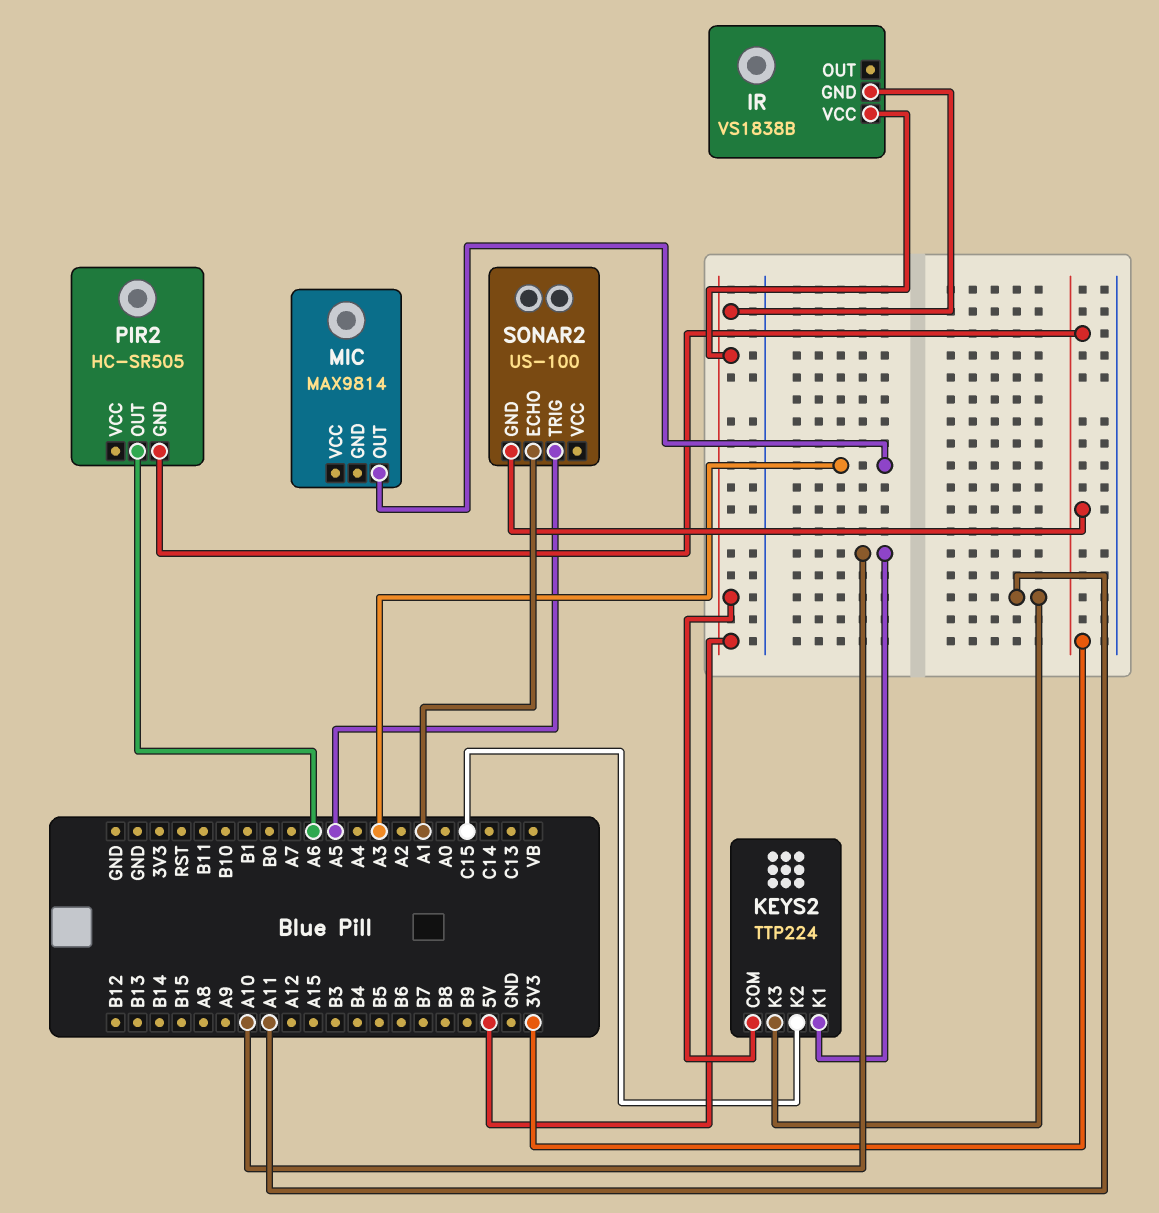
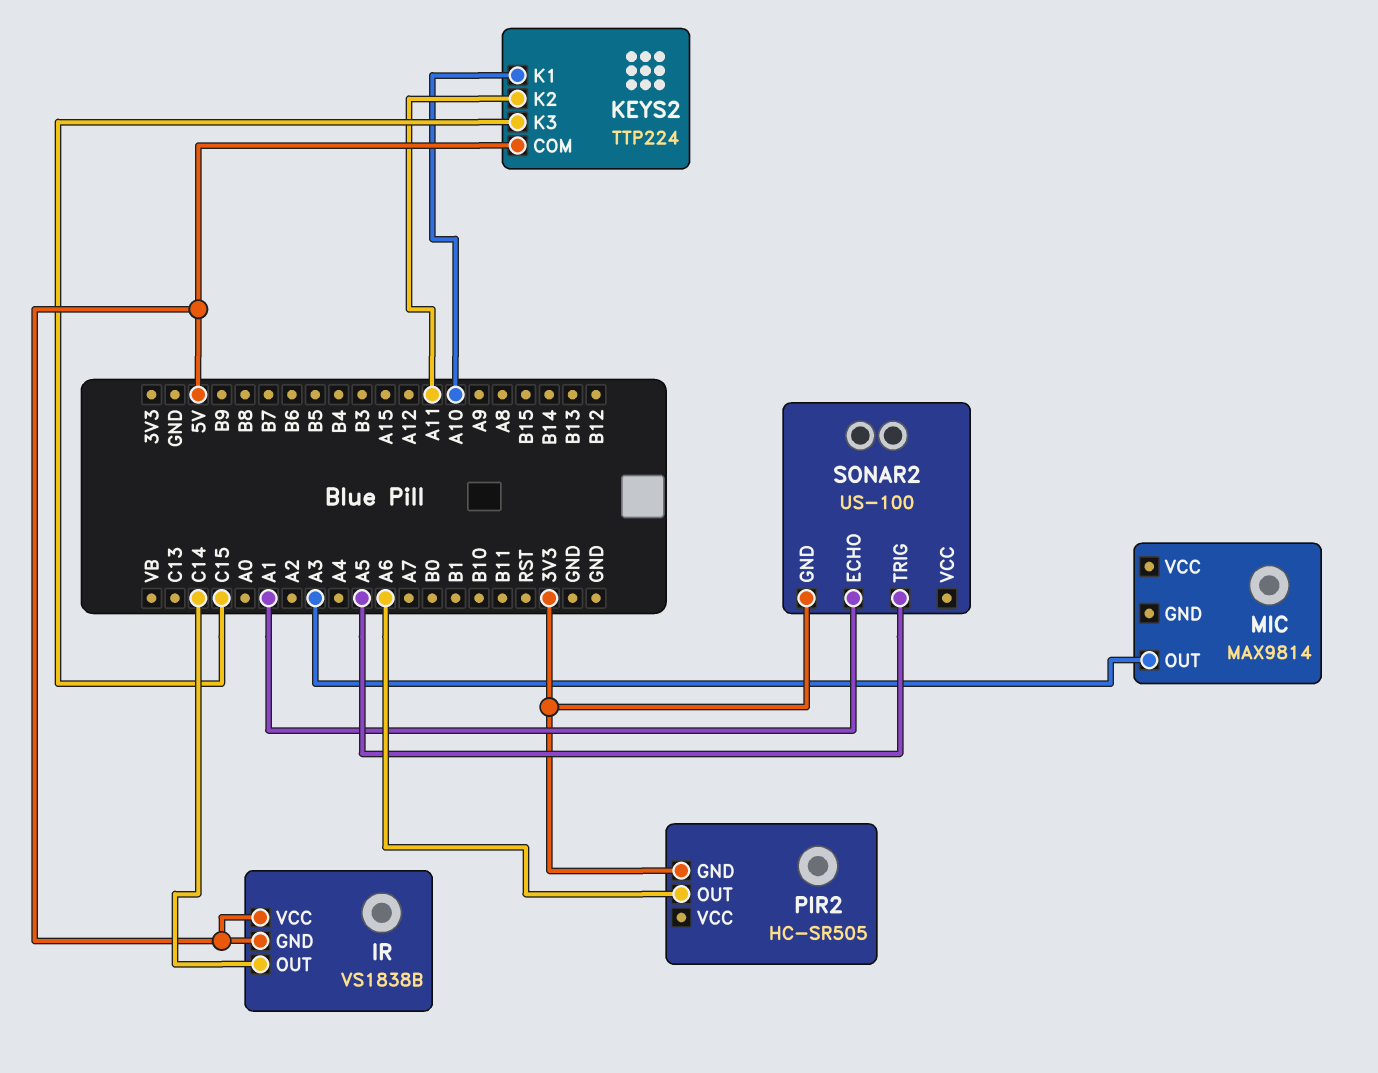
IR pin OUT: none -> C14
KEYS2 pin K2: C15 -> A11
KEYS2 pin K3: A11 -> C15

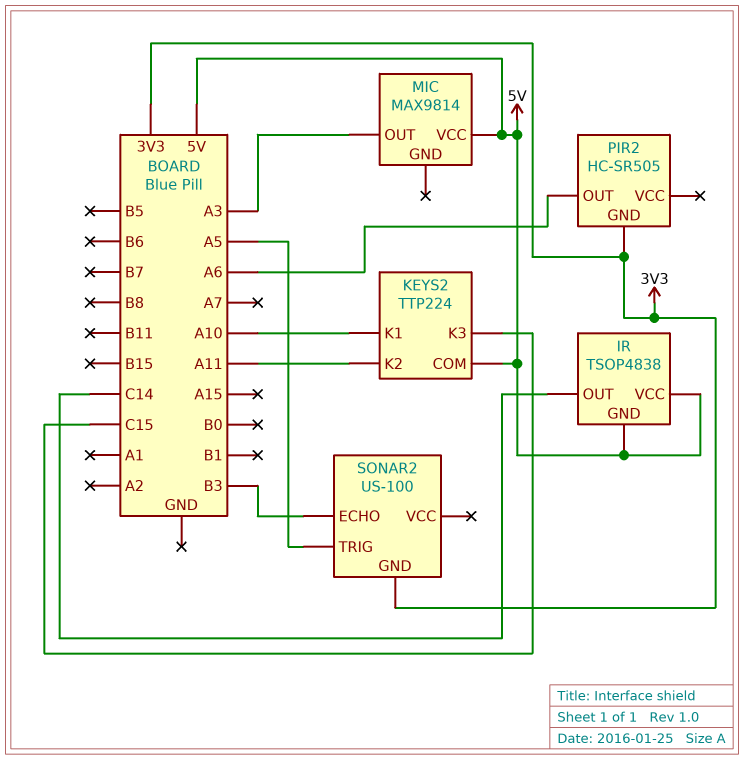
IR: VS1838B -> TSOP4838
MIC pin VCC: none -> 5V
SONAR2 pin ECHO: A1 -> B3

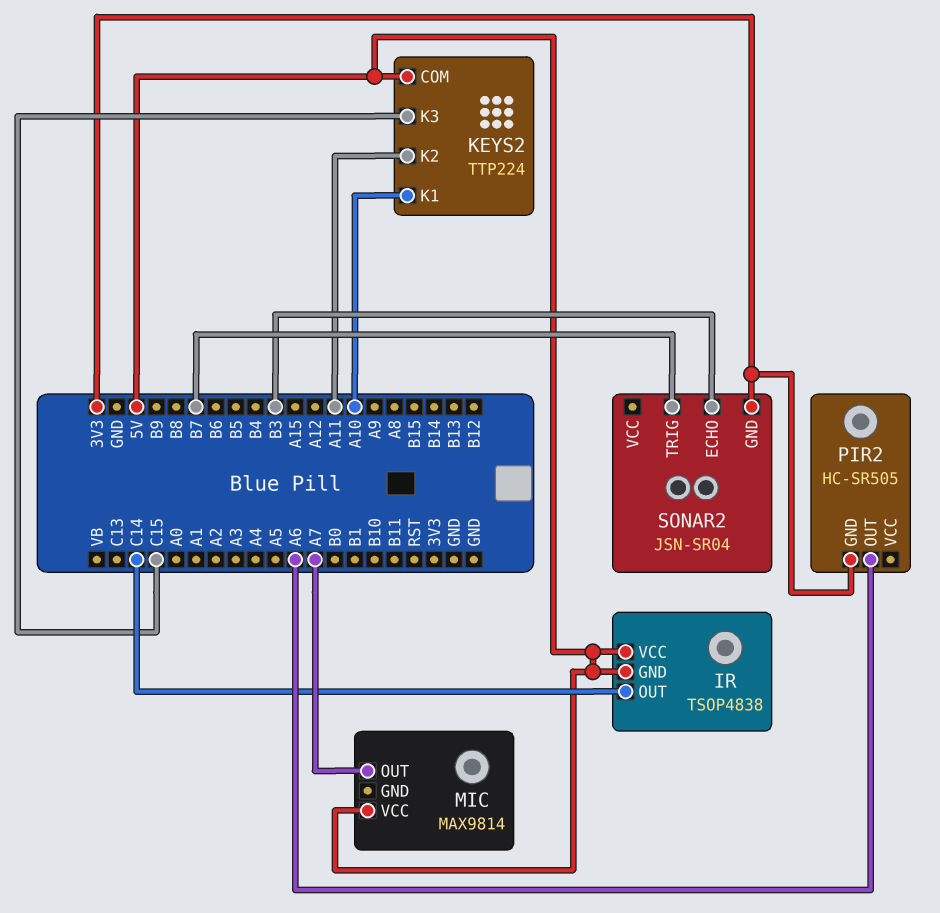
MIC pin OUT: A3 -> A7
SONAR2: US-100 -> JSN-SR04
SONAR2 pin TRIG: A5 -> B7

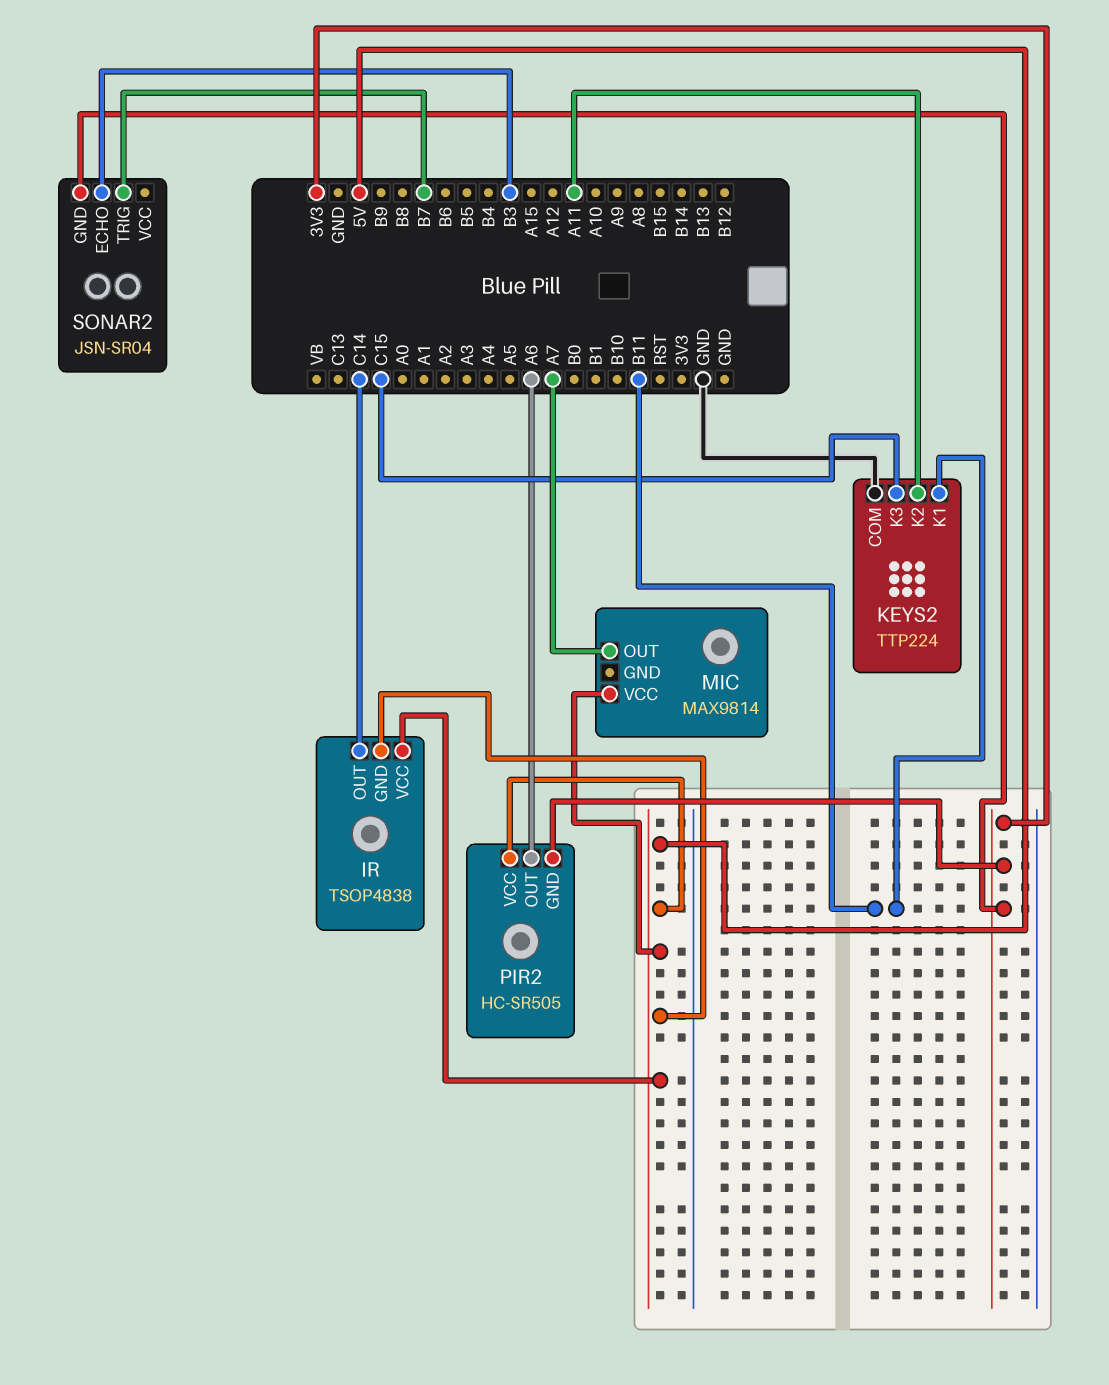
KEYS2 pin COM: 5V -> GND
KEYS2 pin K1: A10 -> B11
PIR2 pin VCC: none -> 5V

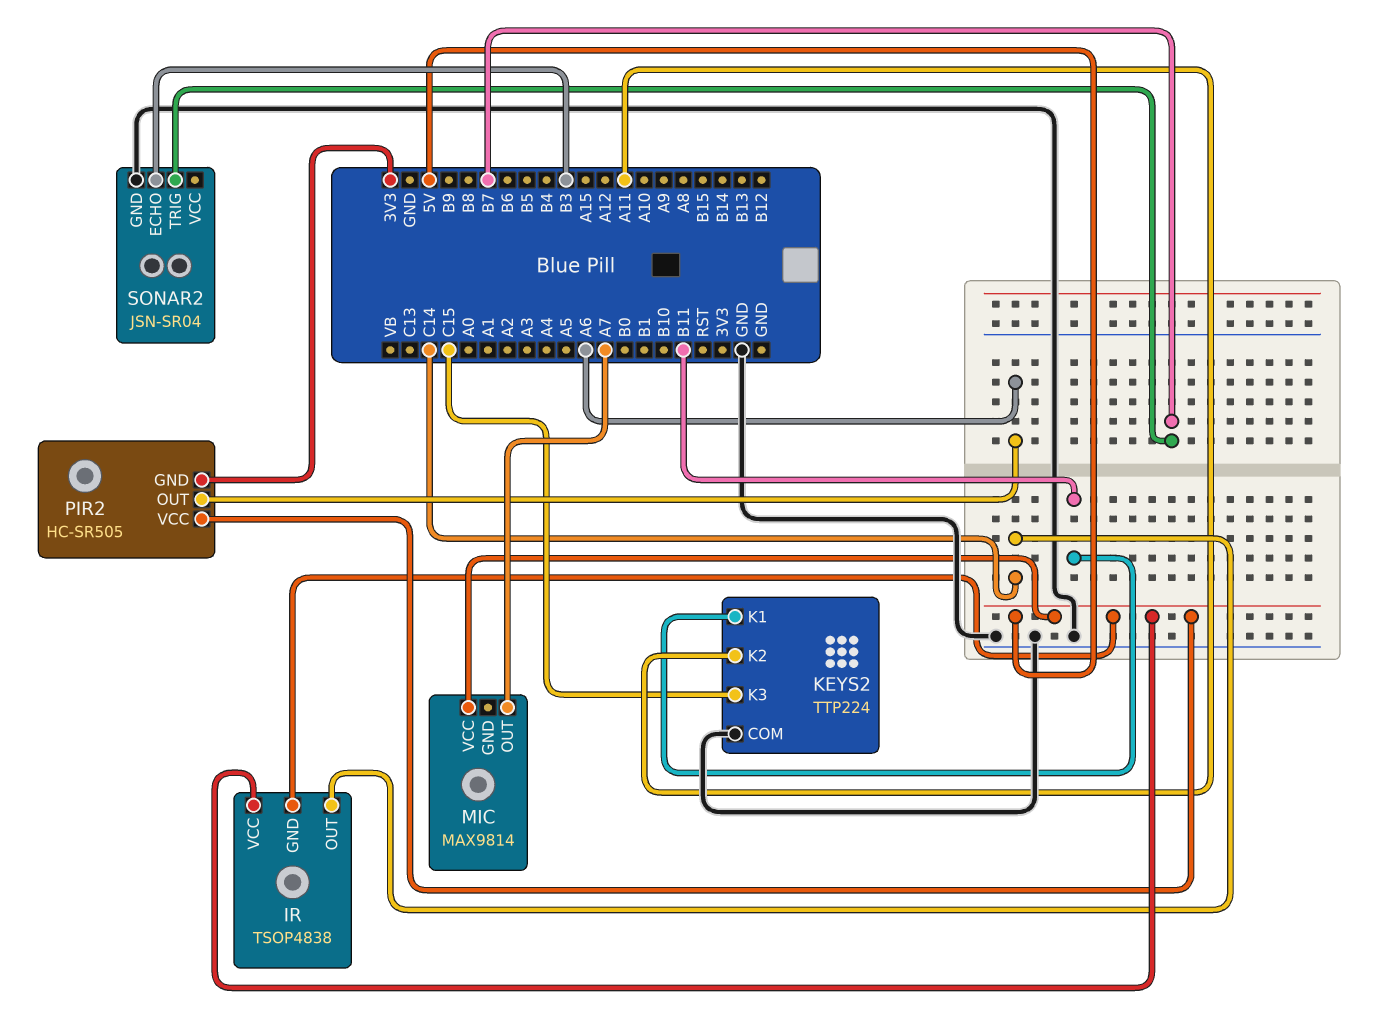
SONAR2 pin GND: 3V3 -> GND

